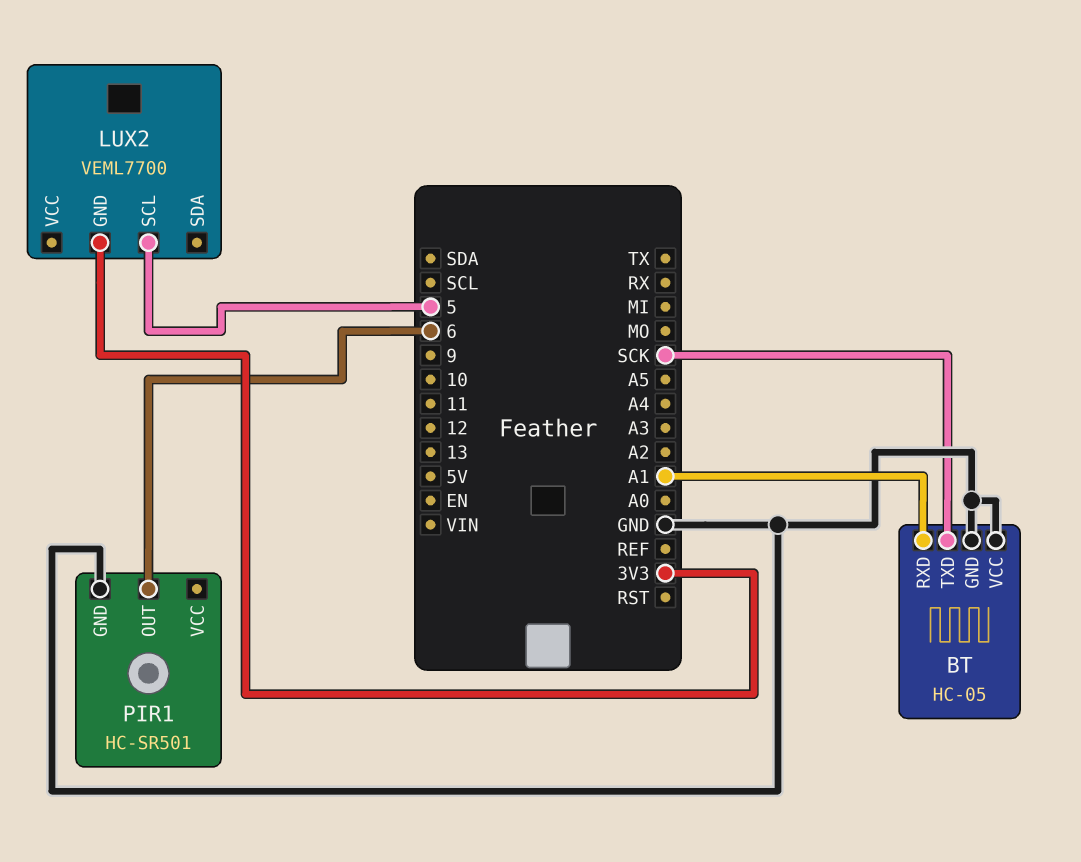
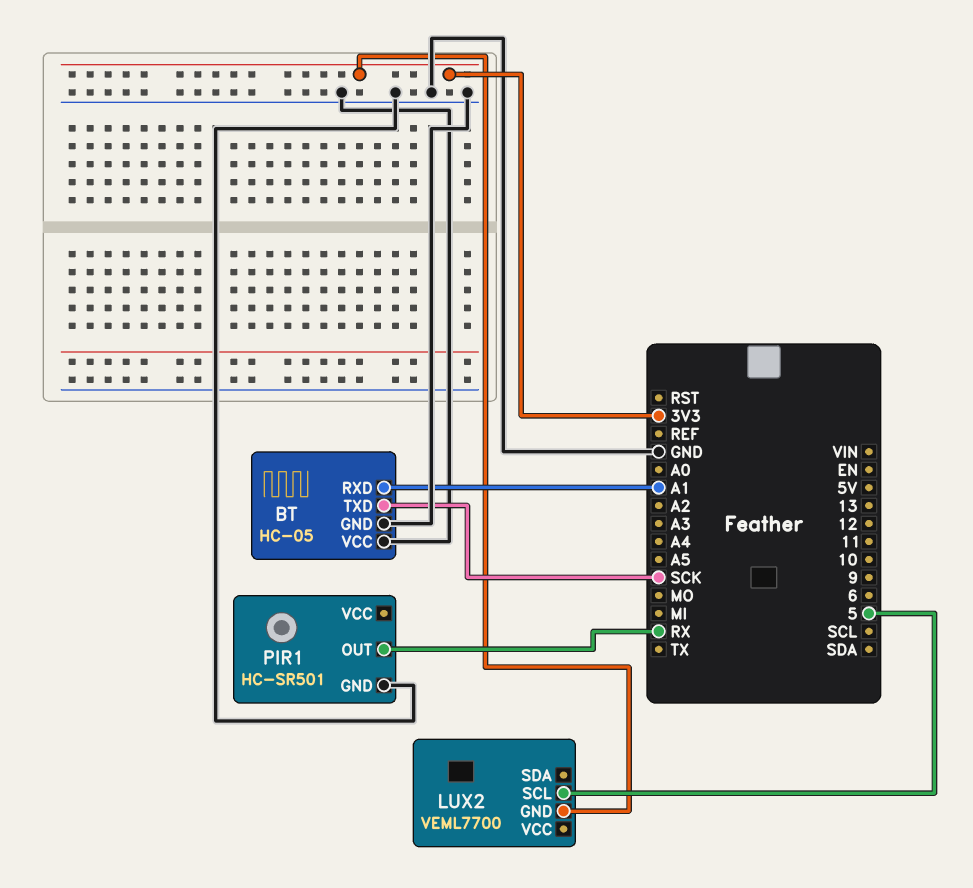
PIR1 pin OUT: 6 -> RX

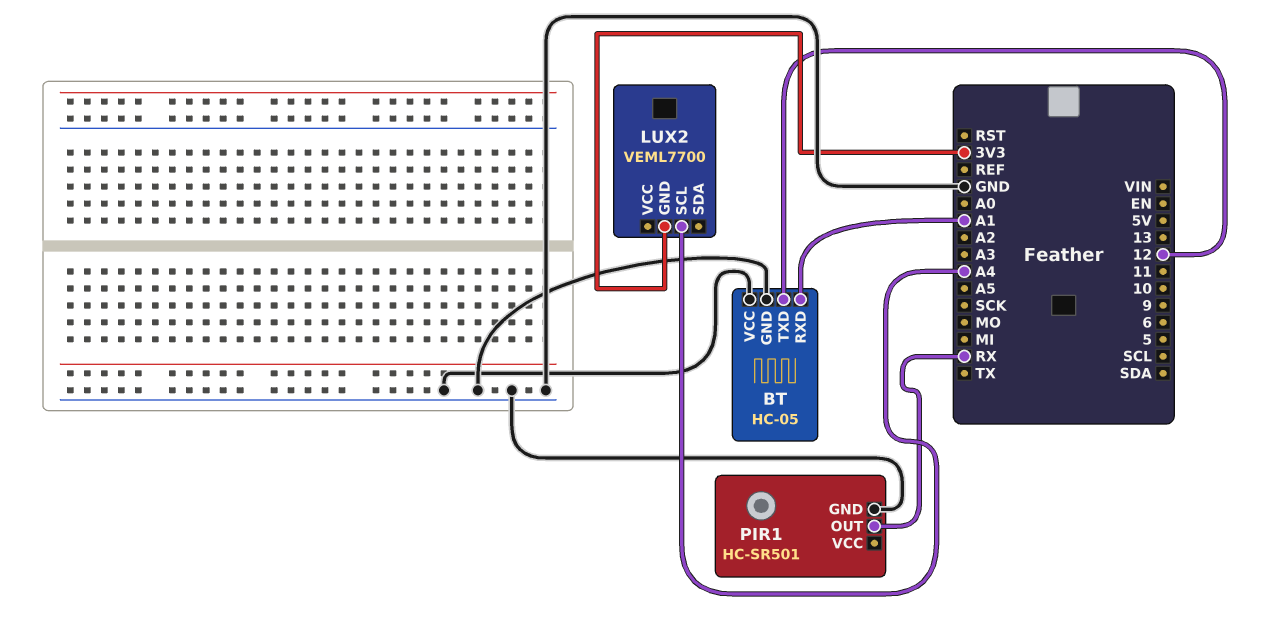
BT pin TXD: SCK -> 12
LUX2 pin SCL: 5 -> A4

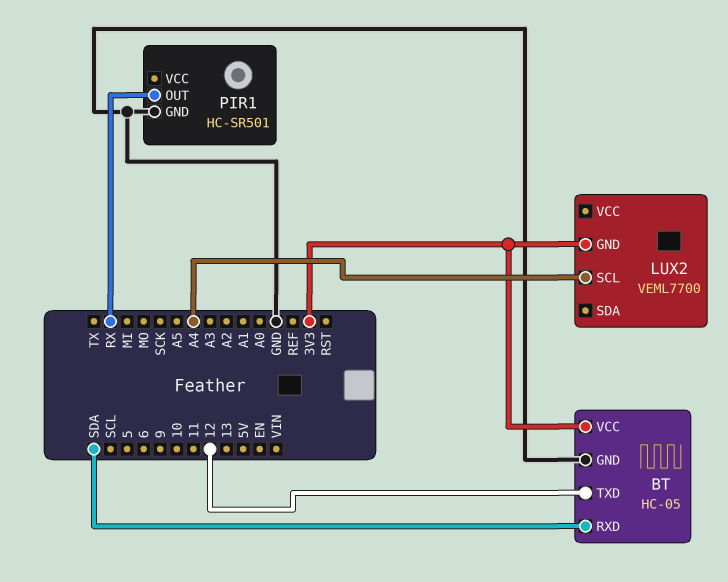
BT pin RXD: A1 -> SDA
BT pin VCC: GND -> 3V3

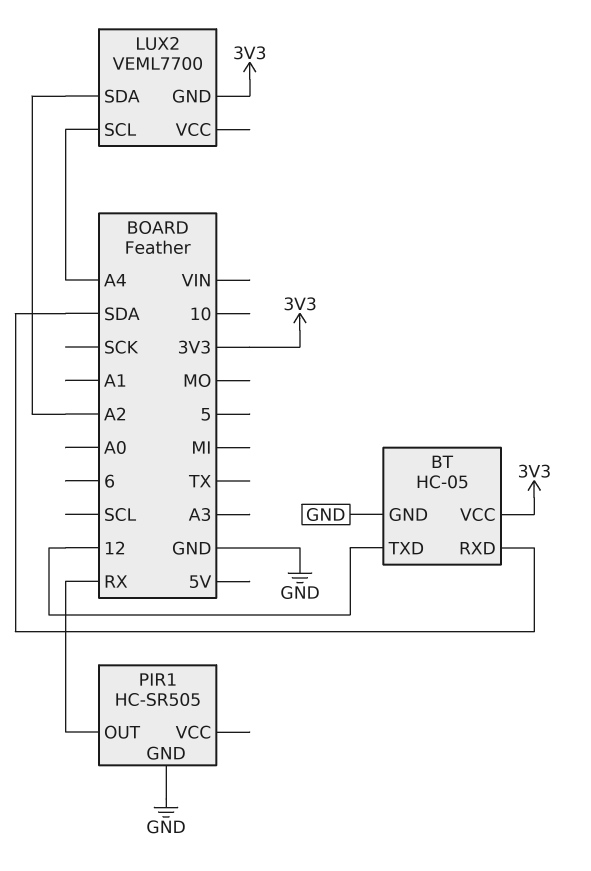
LUX2 pin SDA: none -> A2
PIR1: HC-SR501 -> HC-SR505

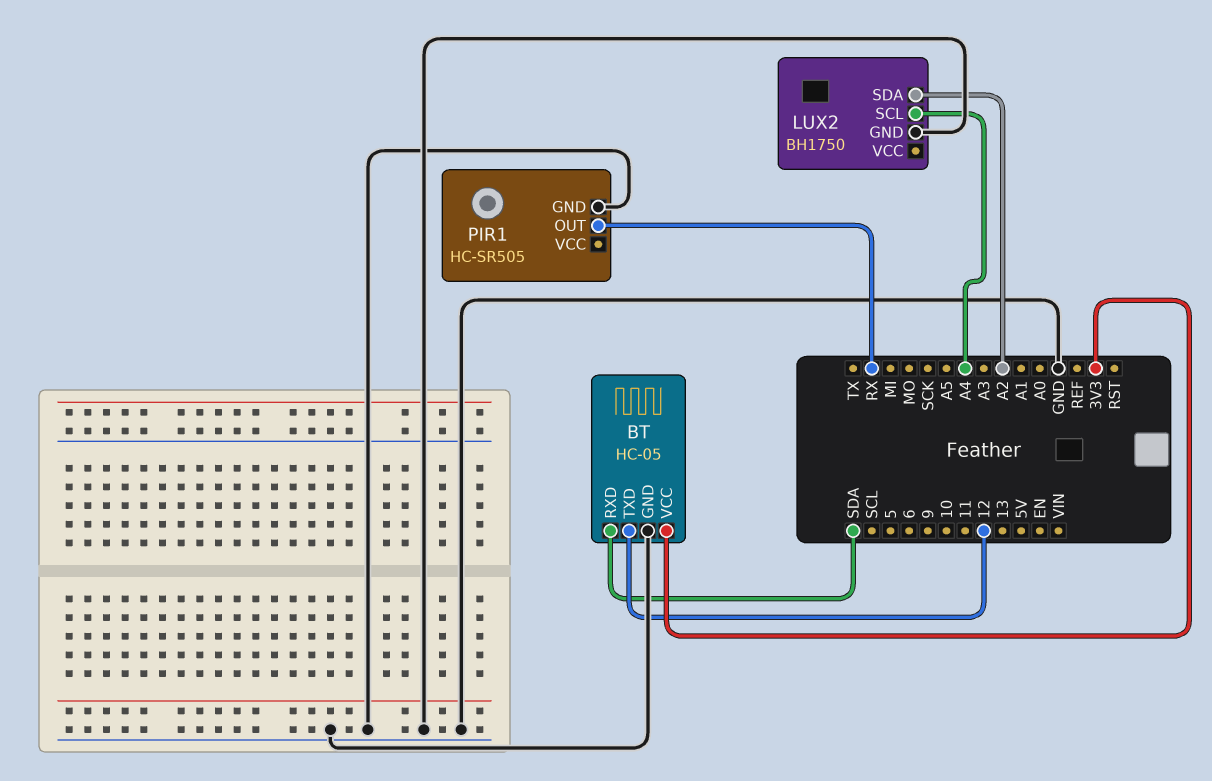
LUX2: VEML7700 -> BH1750
LUX2 pin GND: 3V3 -> GND

